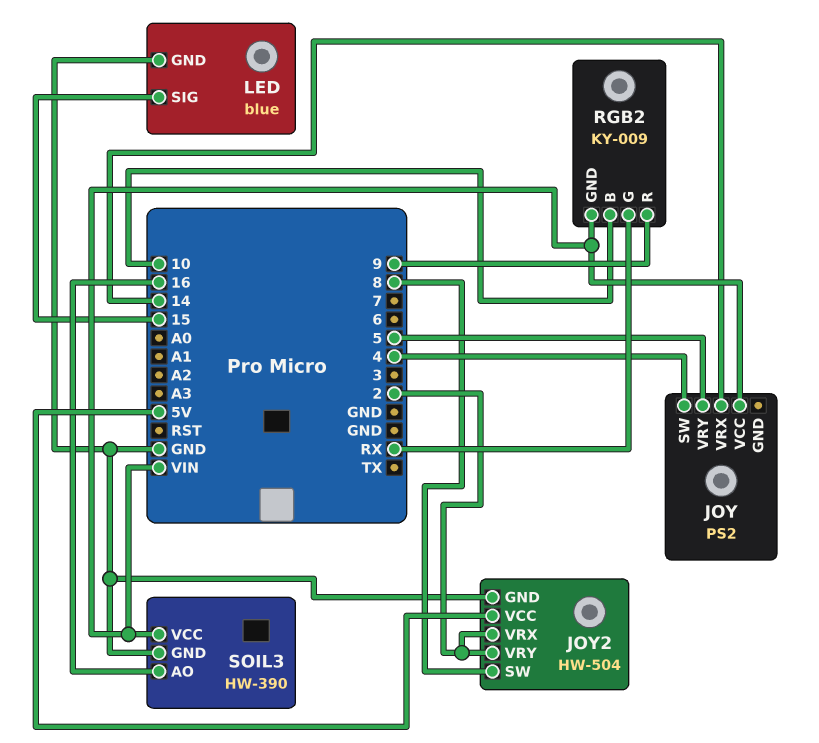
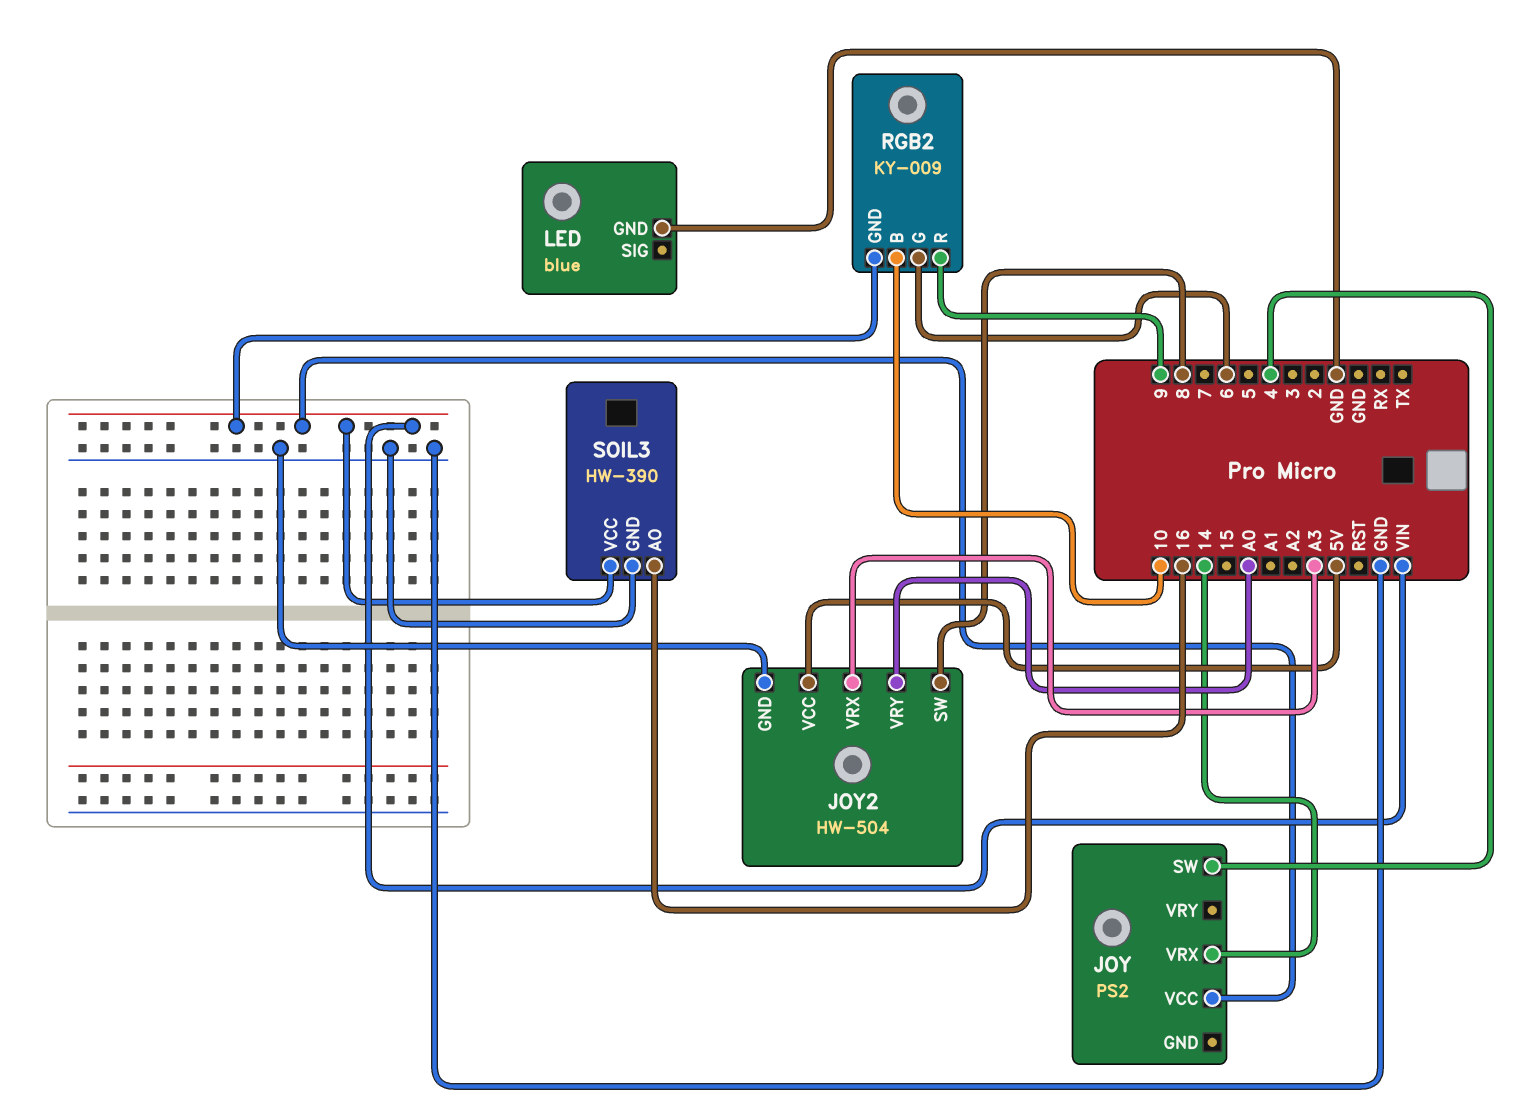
JOY pin VRY: 5 -> none
JOY2 pin VRX: 2 -> A3
JOY2 pin VRY: 2 -> A0
LED pin SIG: 15 -> none
RGB2 pin G: RX -> 6

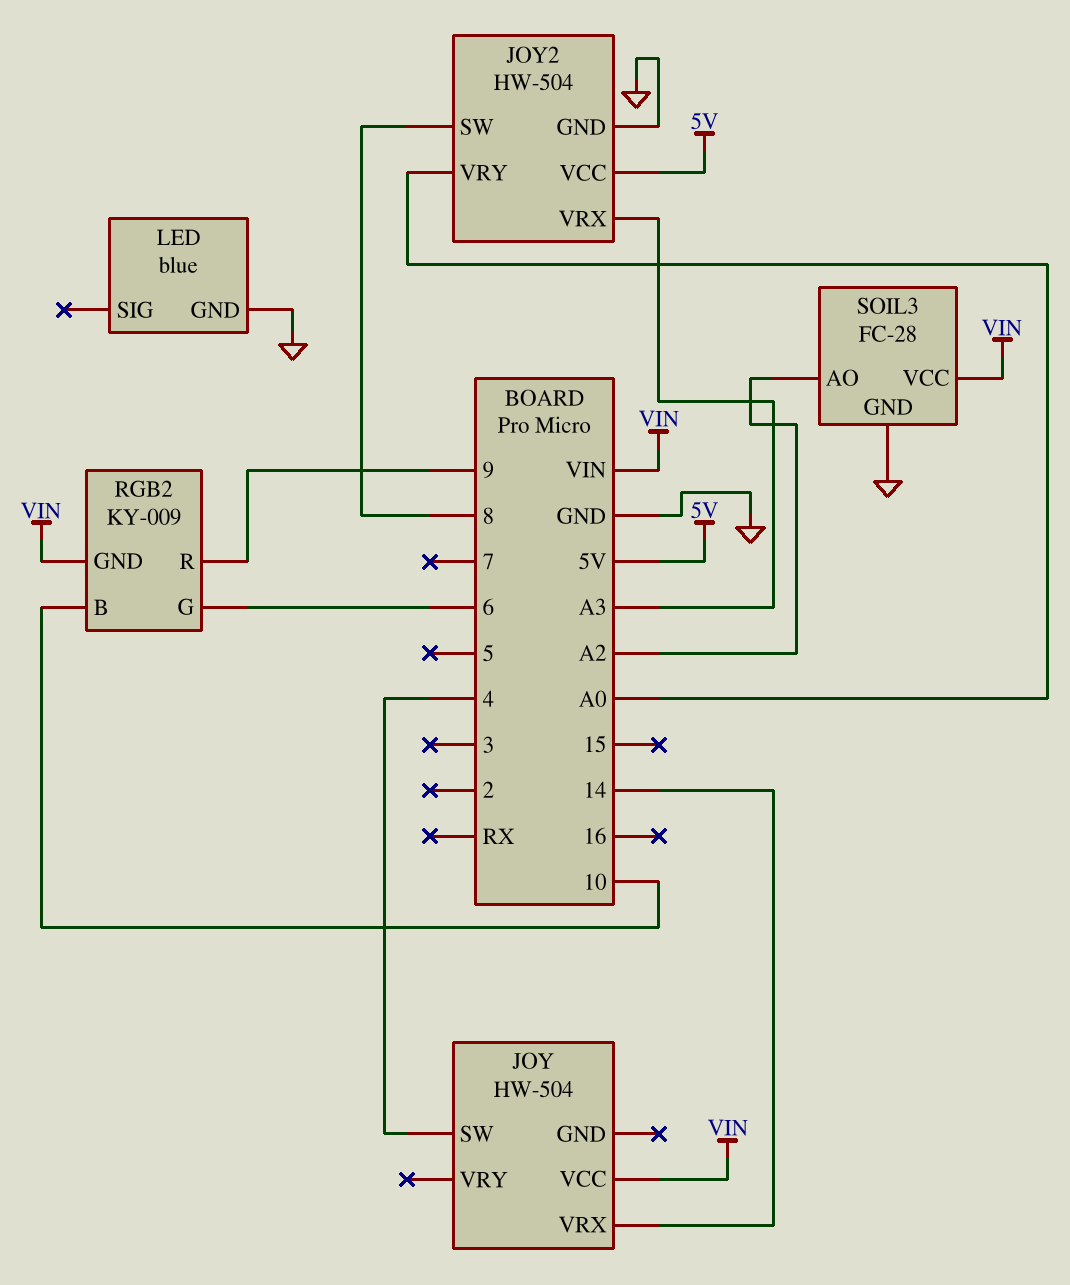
JOY: PS2 -> HW-504
SOIL3: HW-390 -> FC-28
SOIL3 pin AO: 16 -> A2

